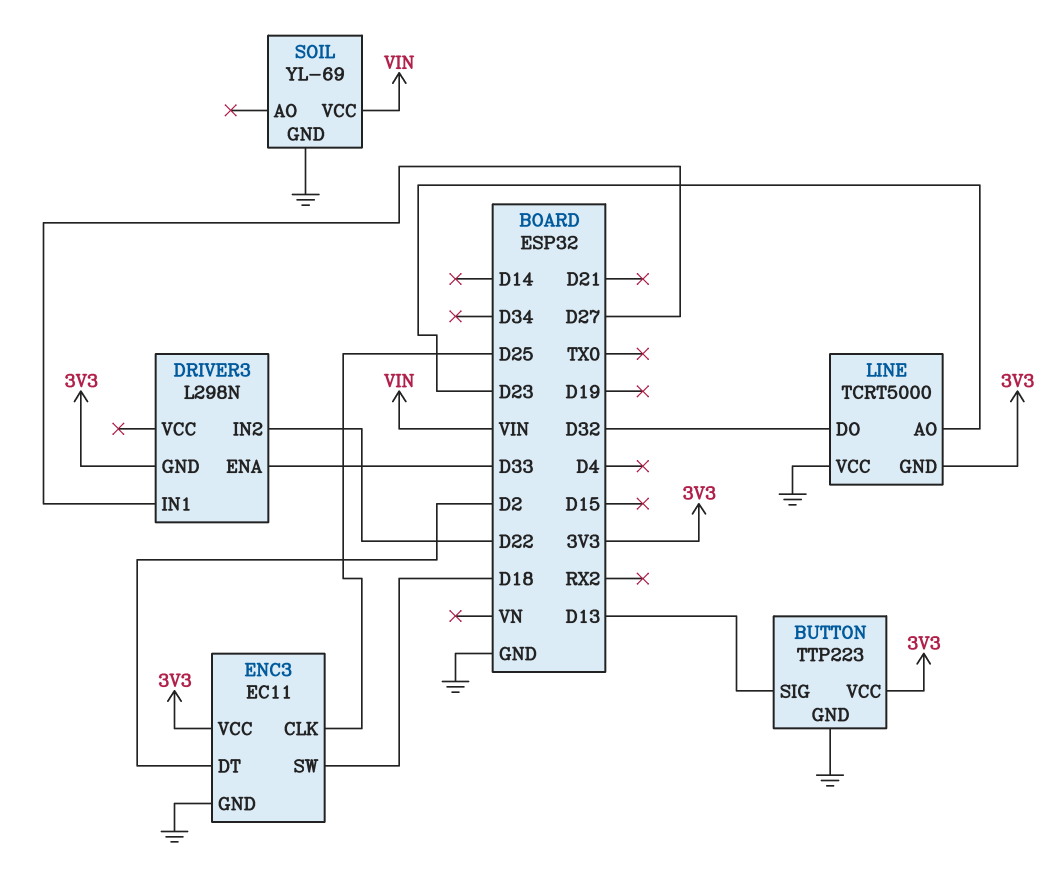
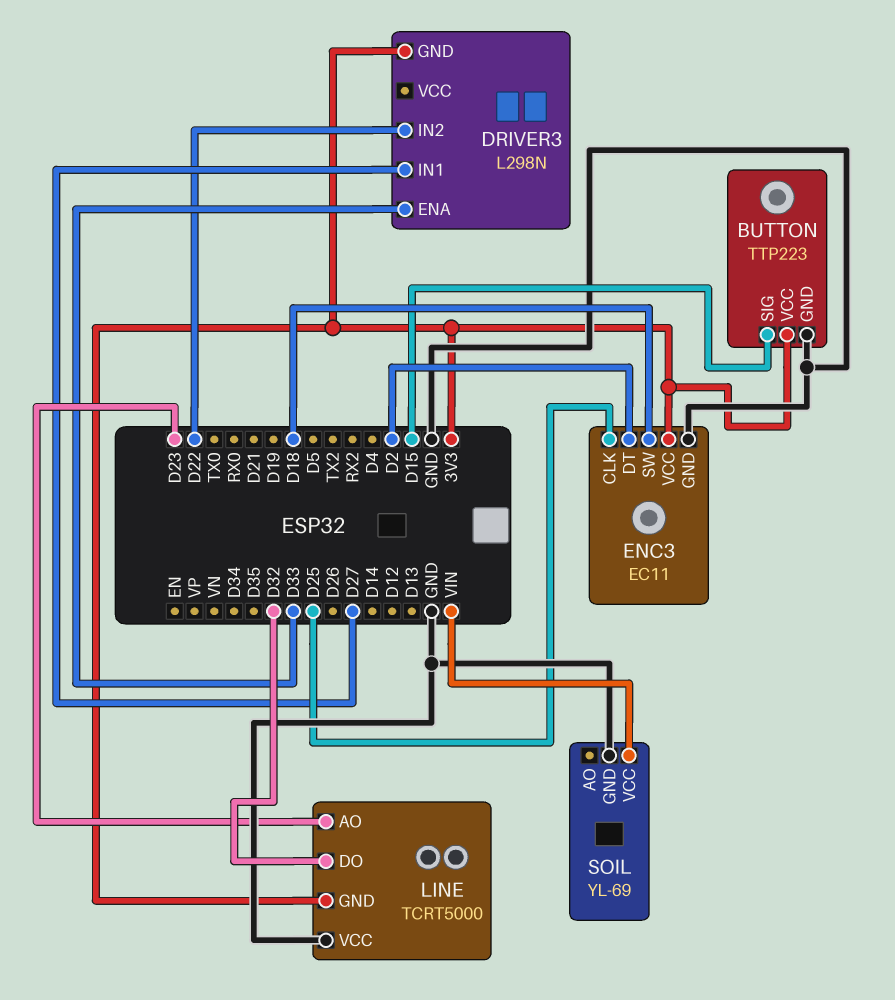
BUTTON pin SIG: D13 -> D15

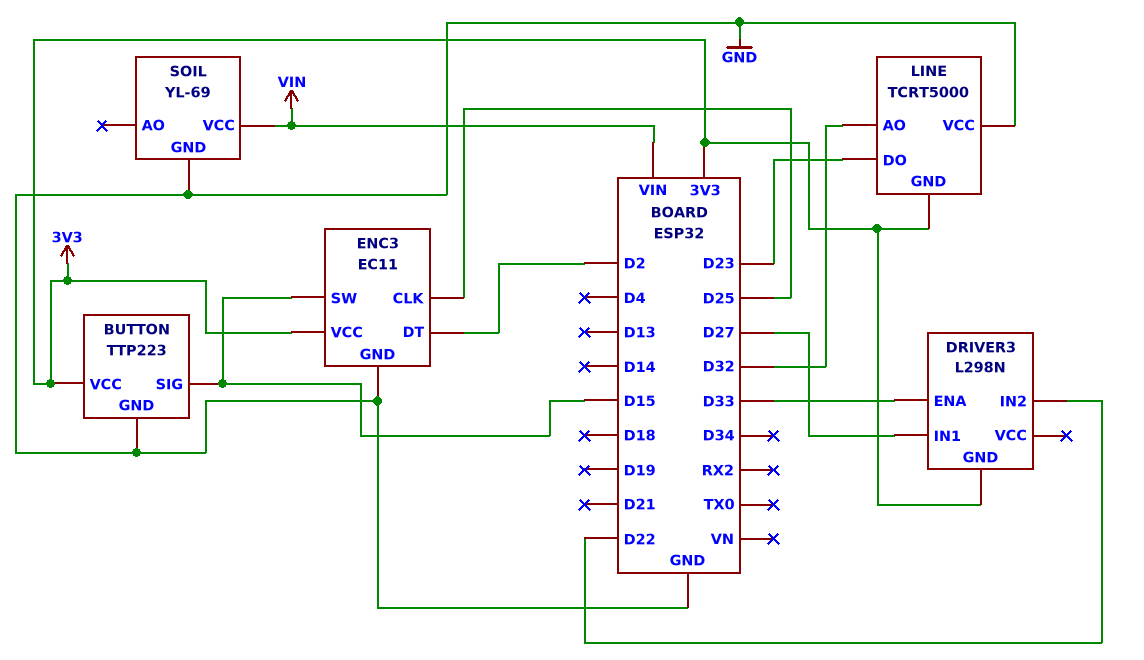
ENC3 pin SW: D18 -> D15
LINE pin AO: D23 -> D32
LINE pin DO: D32 -> D23

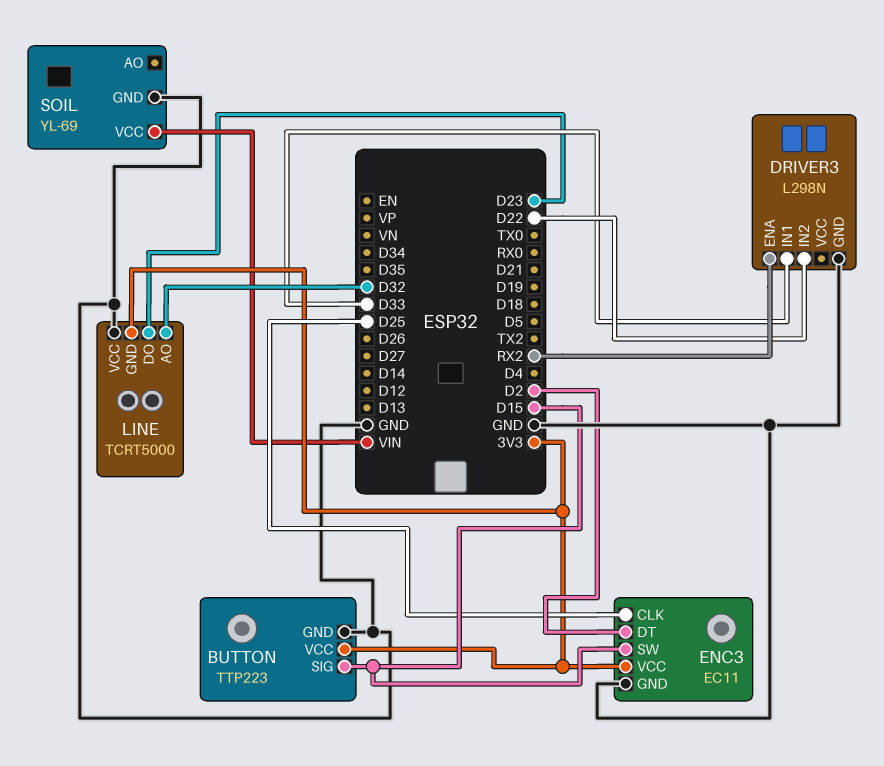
DRIVER3 pin ENA: D33 -> RX2
DRIVER3 pin GND: 3V3 -> GND
DRIVER3 pin IN1: D27 -> D33

